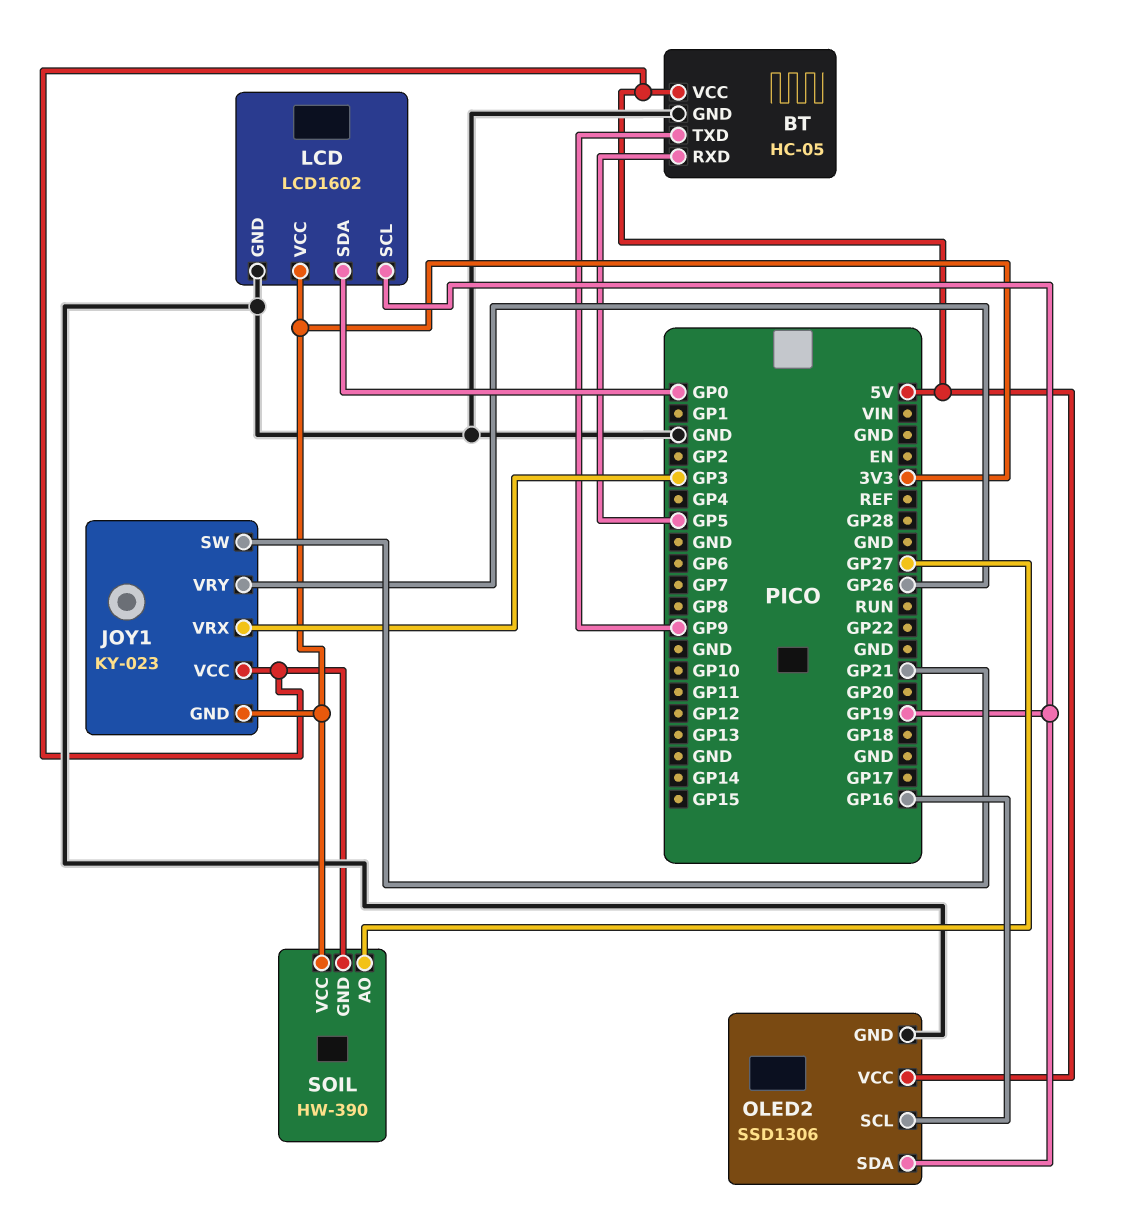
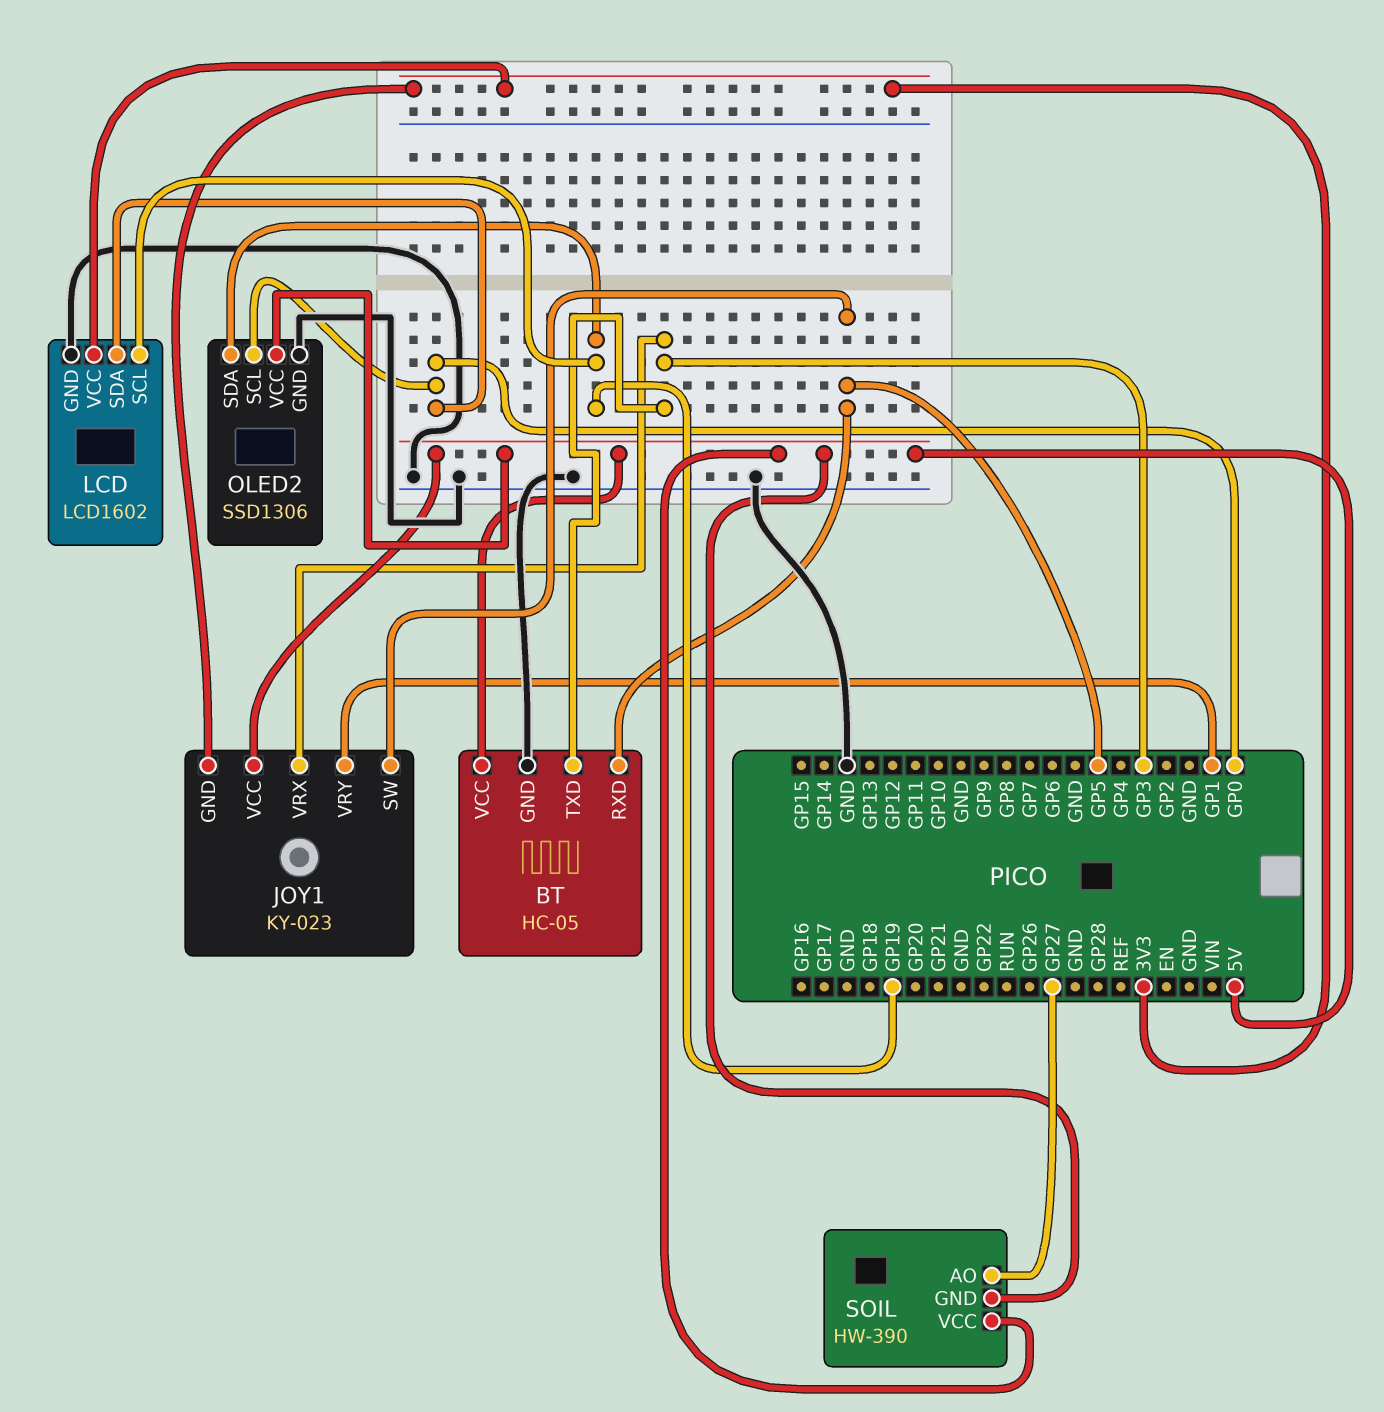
BT pin TXD: GP9 -> GP3
JOY1 pin SW: GP21 -> GP5
JOY1 pin VRY: GP26 -> GP1
OLED2 pin SCL: GP16 -> GP0
SOIL pin VCC: 3V3 -> 5V

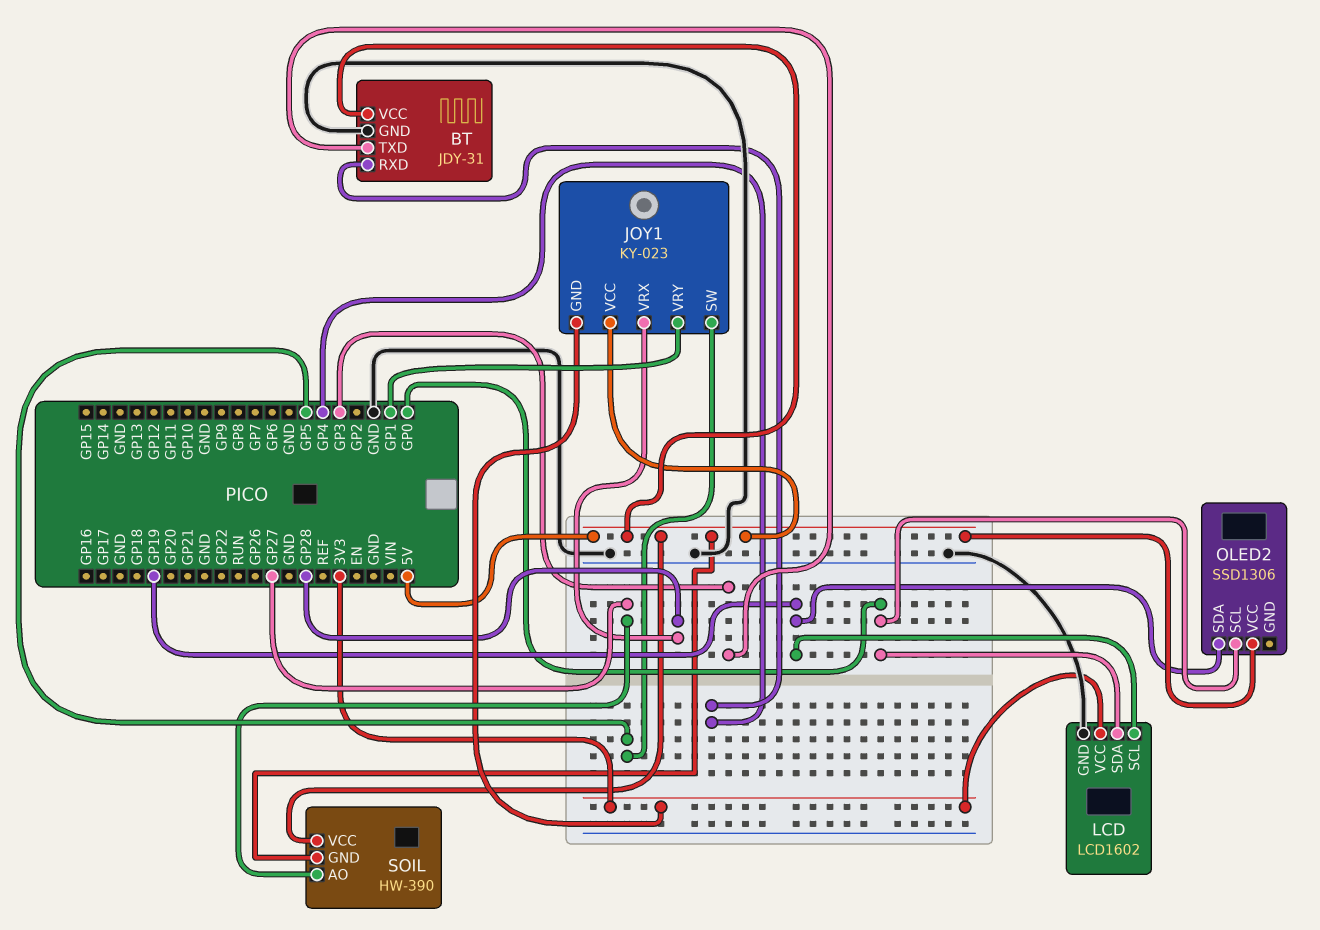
BT: HC-05 -> JDY-31
BT pin RXD: GP5 -> GP4
JOY1 pin VRX: GP3 -> GP28
OLED2 pin GND: GND -> none

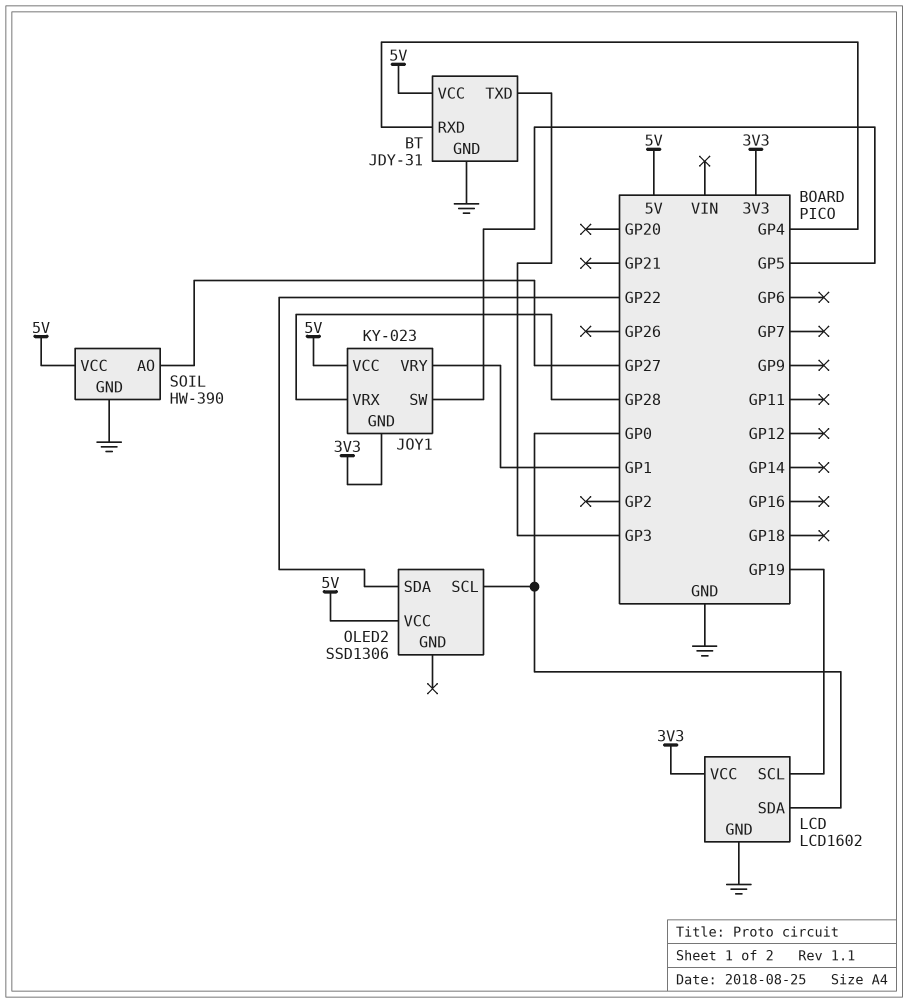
OLED2 pin SDA: GP19 -> GP22
SOIL pin GND: 5V -> GND

